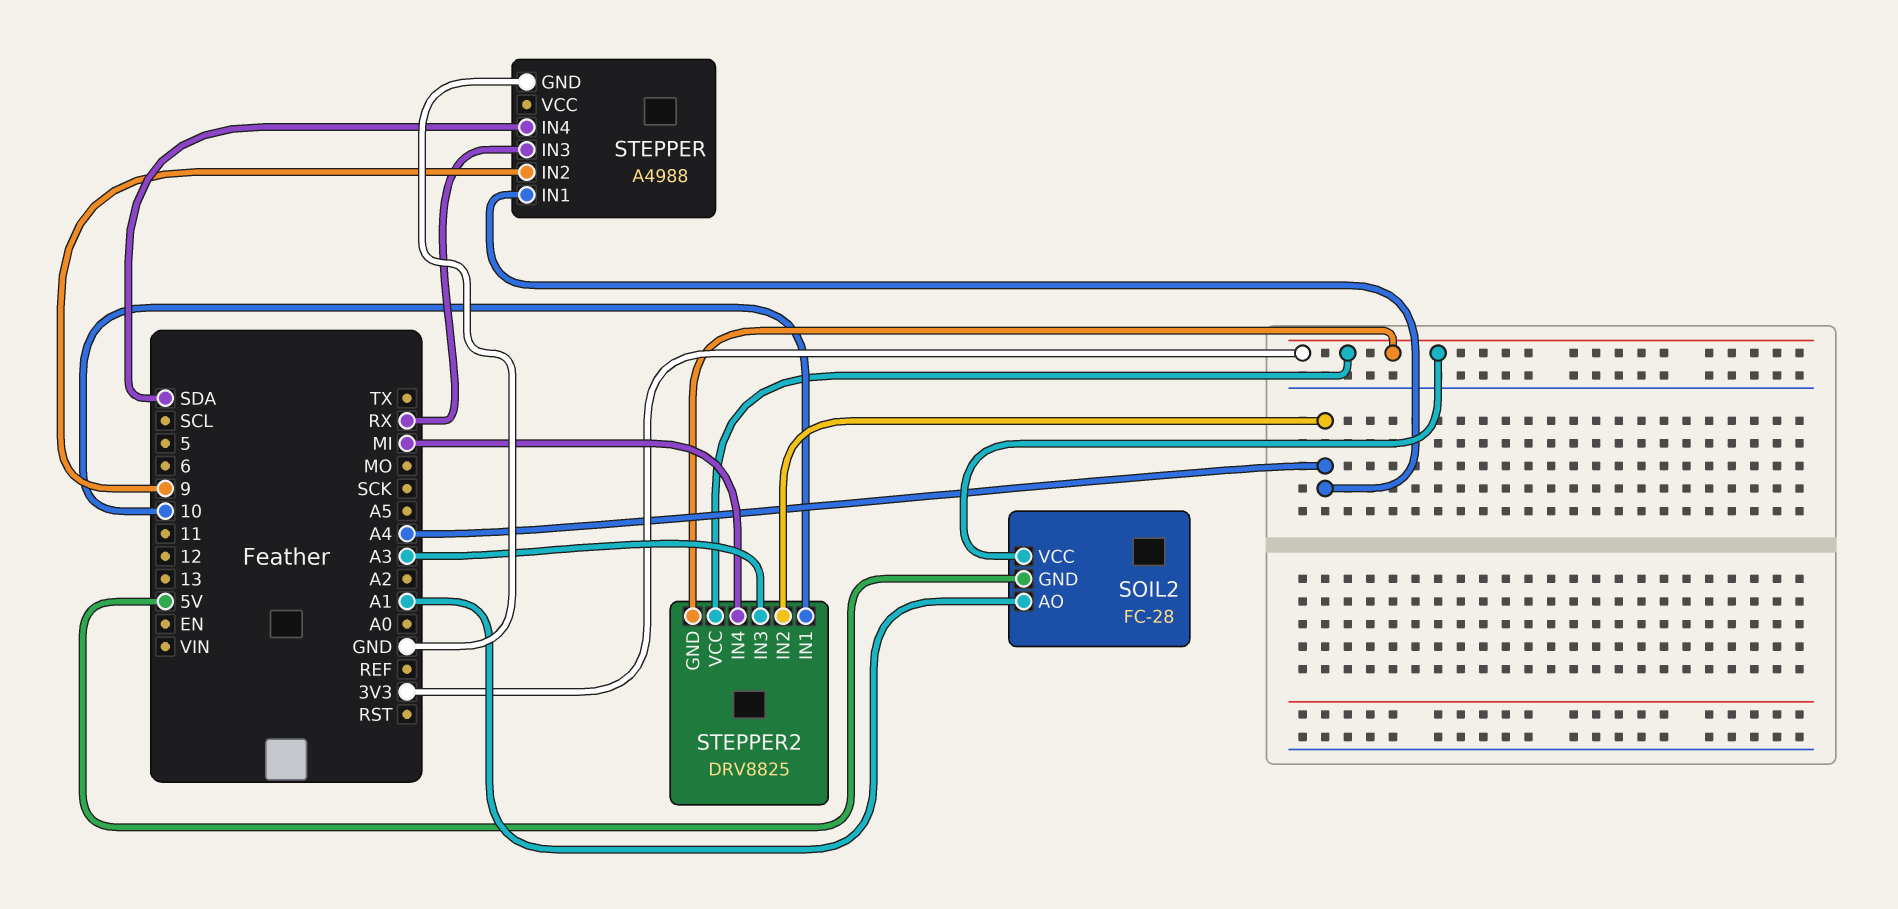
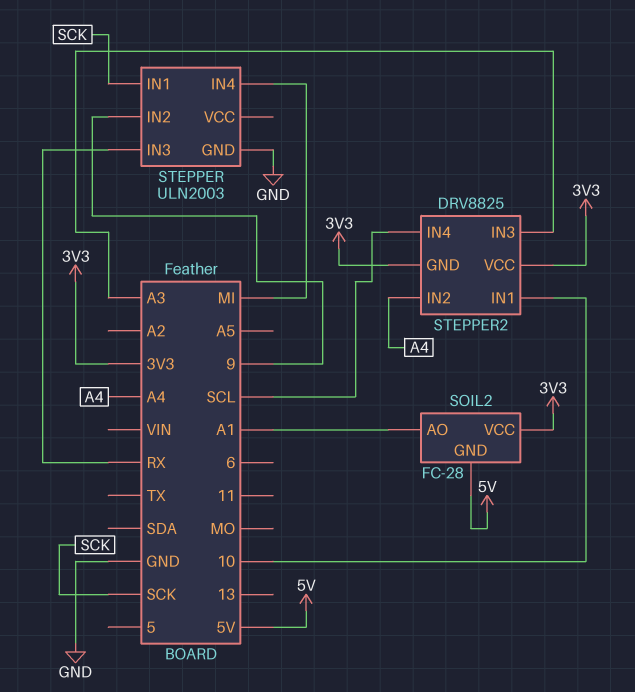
STEPPER: A4988 -> ULN2003
STEPPER pin IN1: A4 -> SCK
STEPPER pin IN4: SDA -> MI
STEPPER2 pin IN4: MI -> SCL

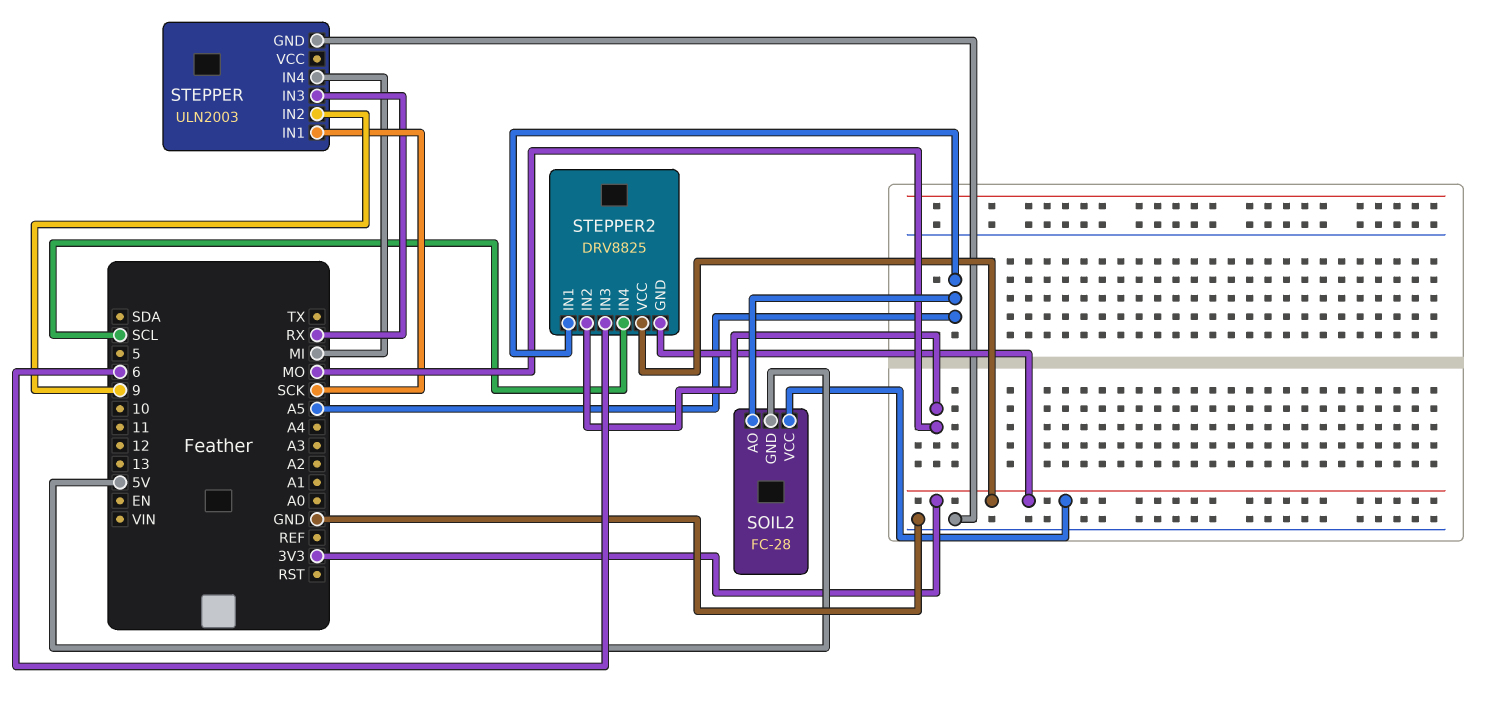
SOIL2 pin AO: A1 -> A5
STEPPER2 pin IN1: 10 -> A5
STEPPER2 pin IN2: A4 -> MO
STEPPER2 pin IN3: A3 -> 6

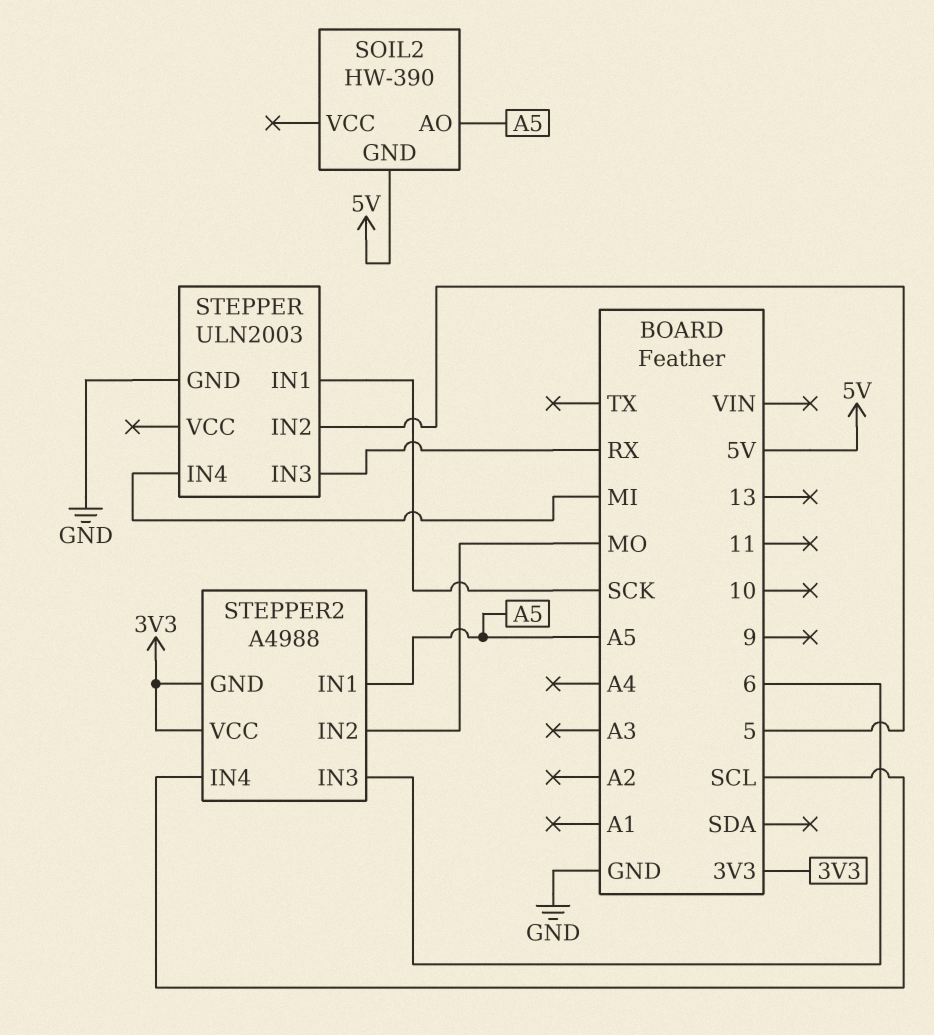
SOIL2: FC-28 -> HW-390
SOIL2 pin VCC: 3V3 -> none
STEPPER pin IN2: 9 -> 5
STEPPER2: DRV8825 -> A4988

